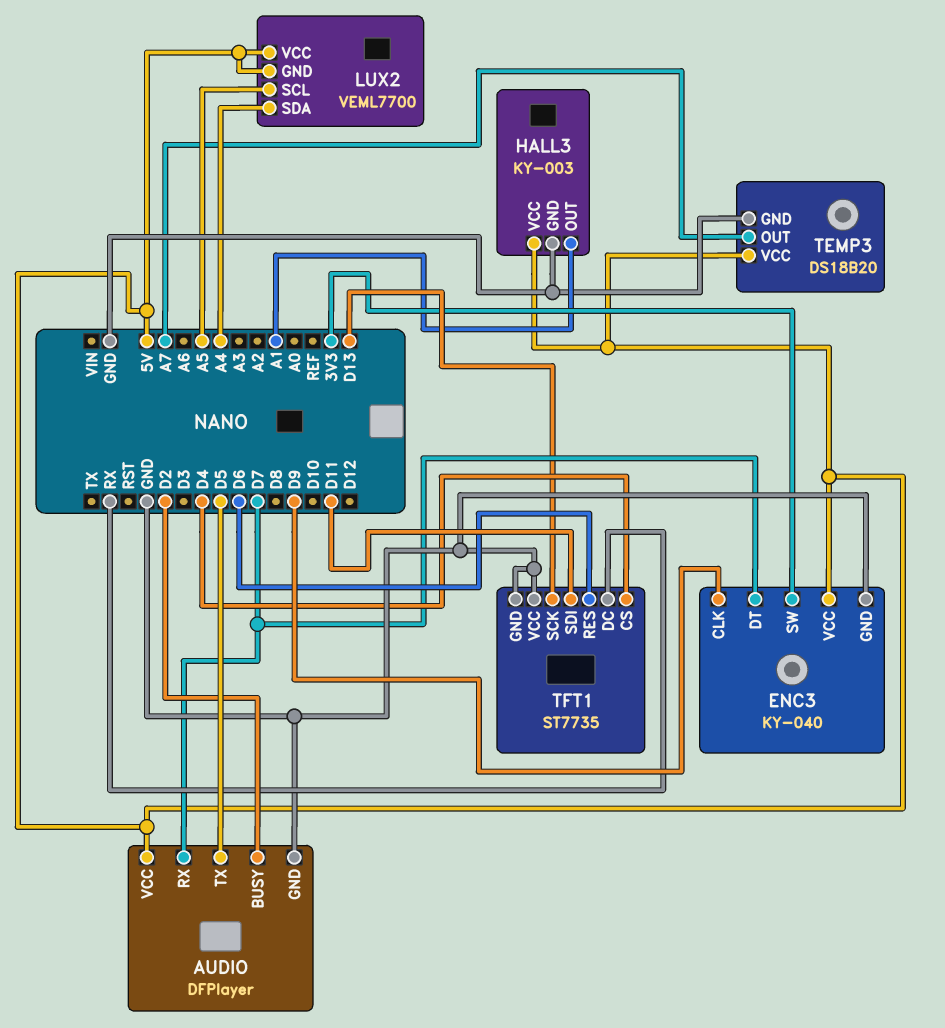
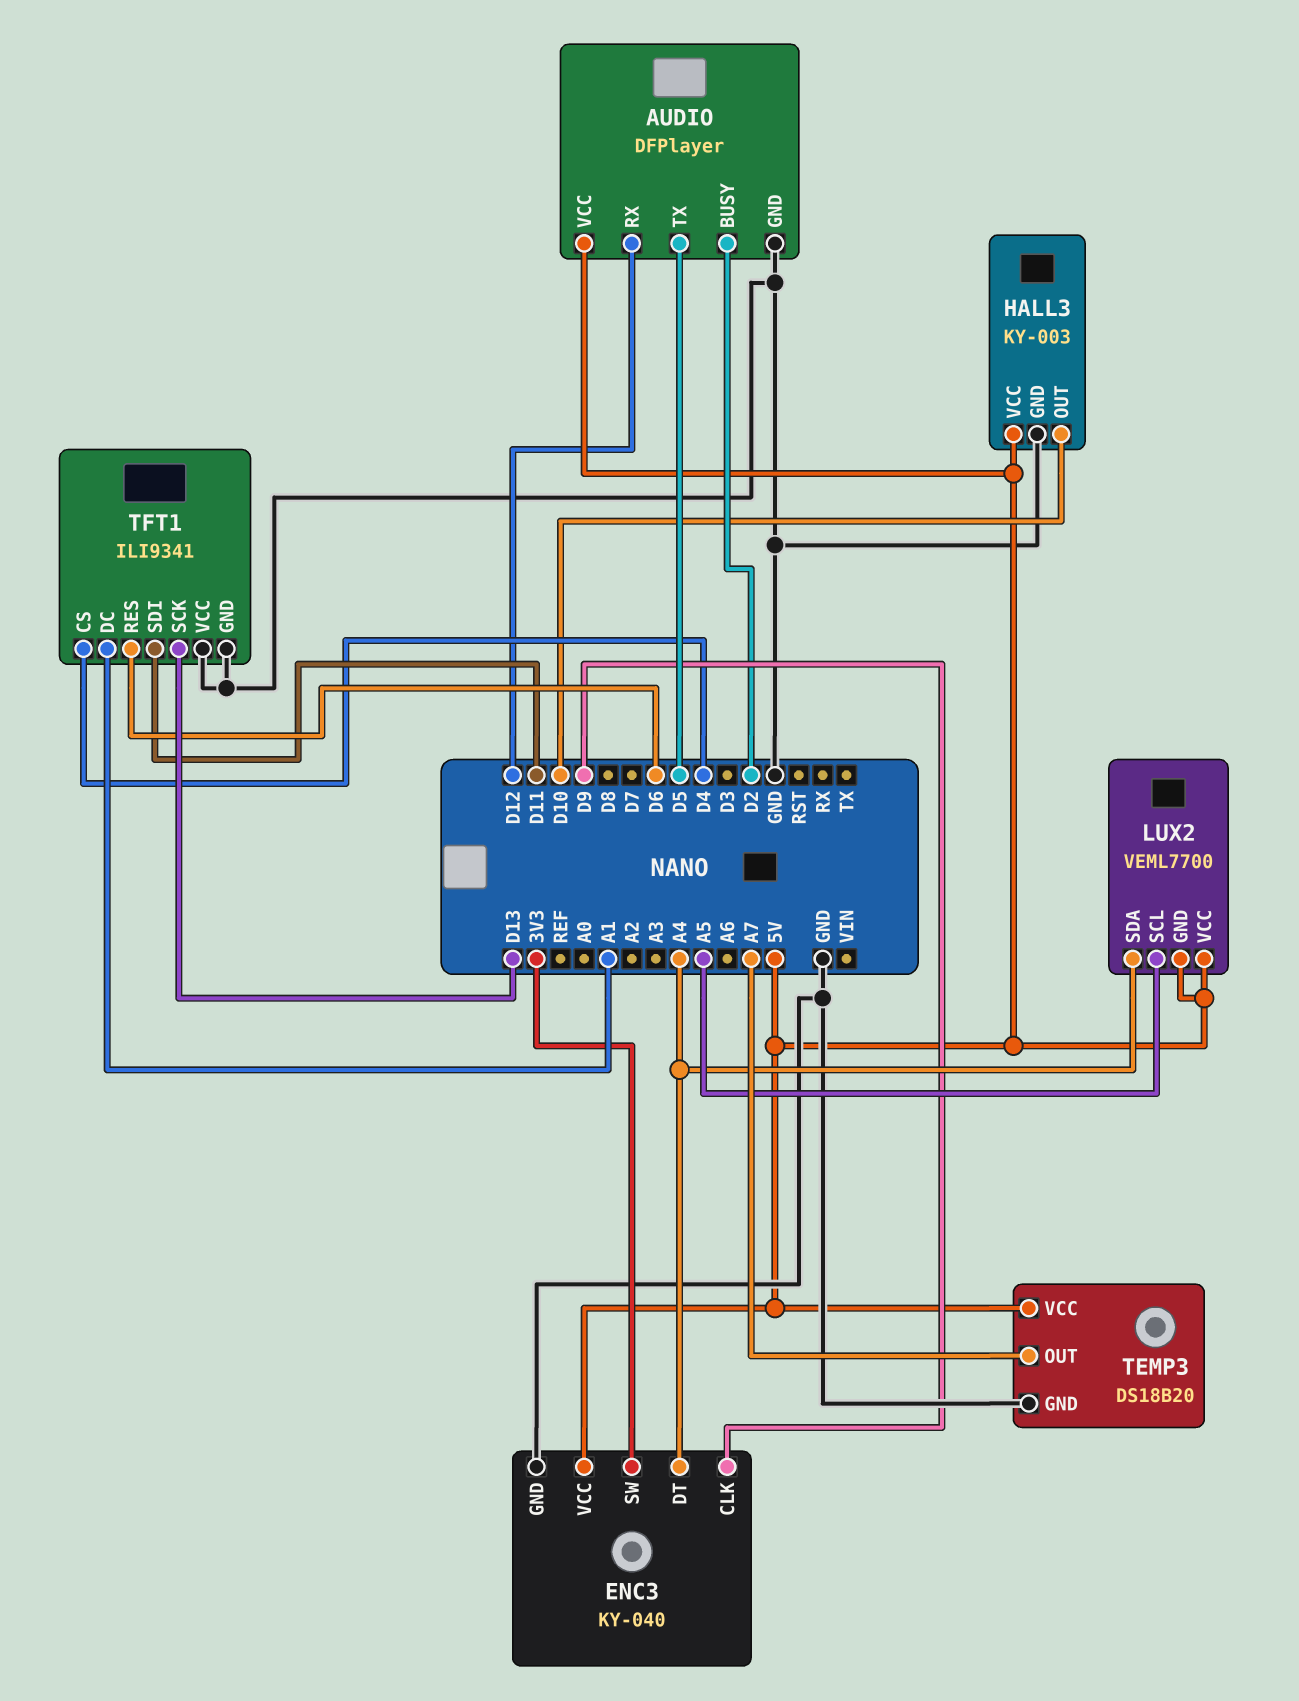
AUDIO pin RX: D7 -> D12
ENC3 pin DT: D7 -> A4
HALL3 pin OUT: A1 -> D10
TFT1: ST7735 -> ILI9341
TFT1 pin DC: RX -> A1

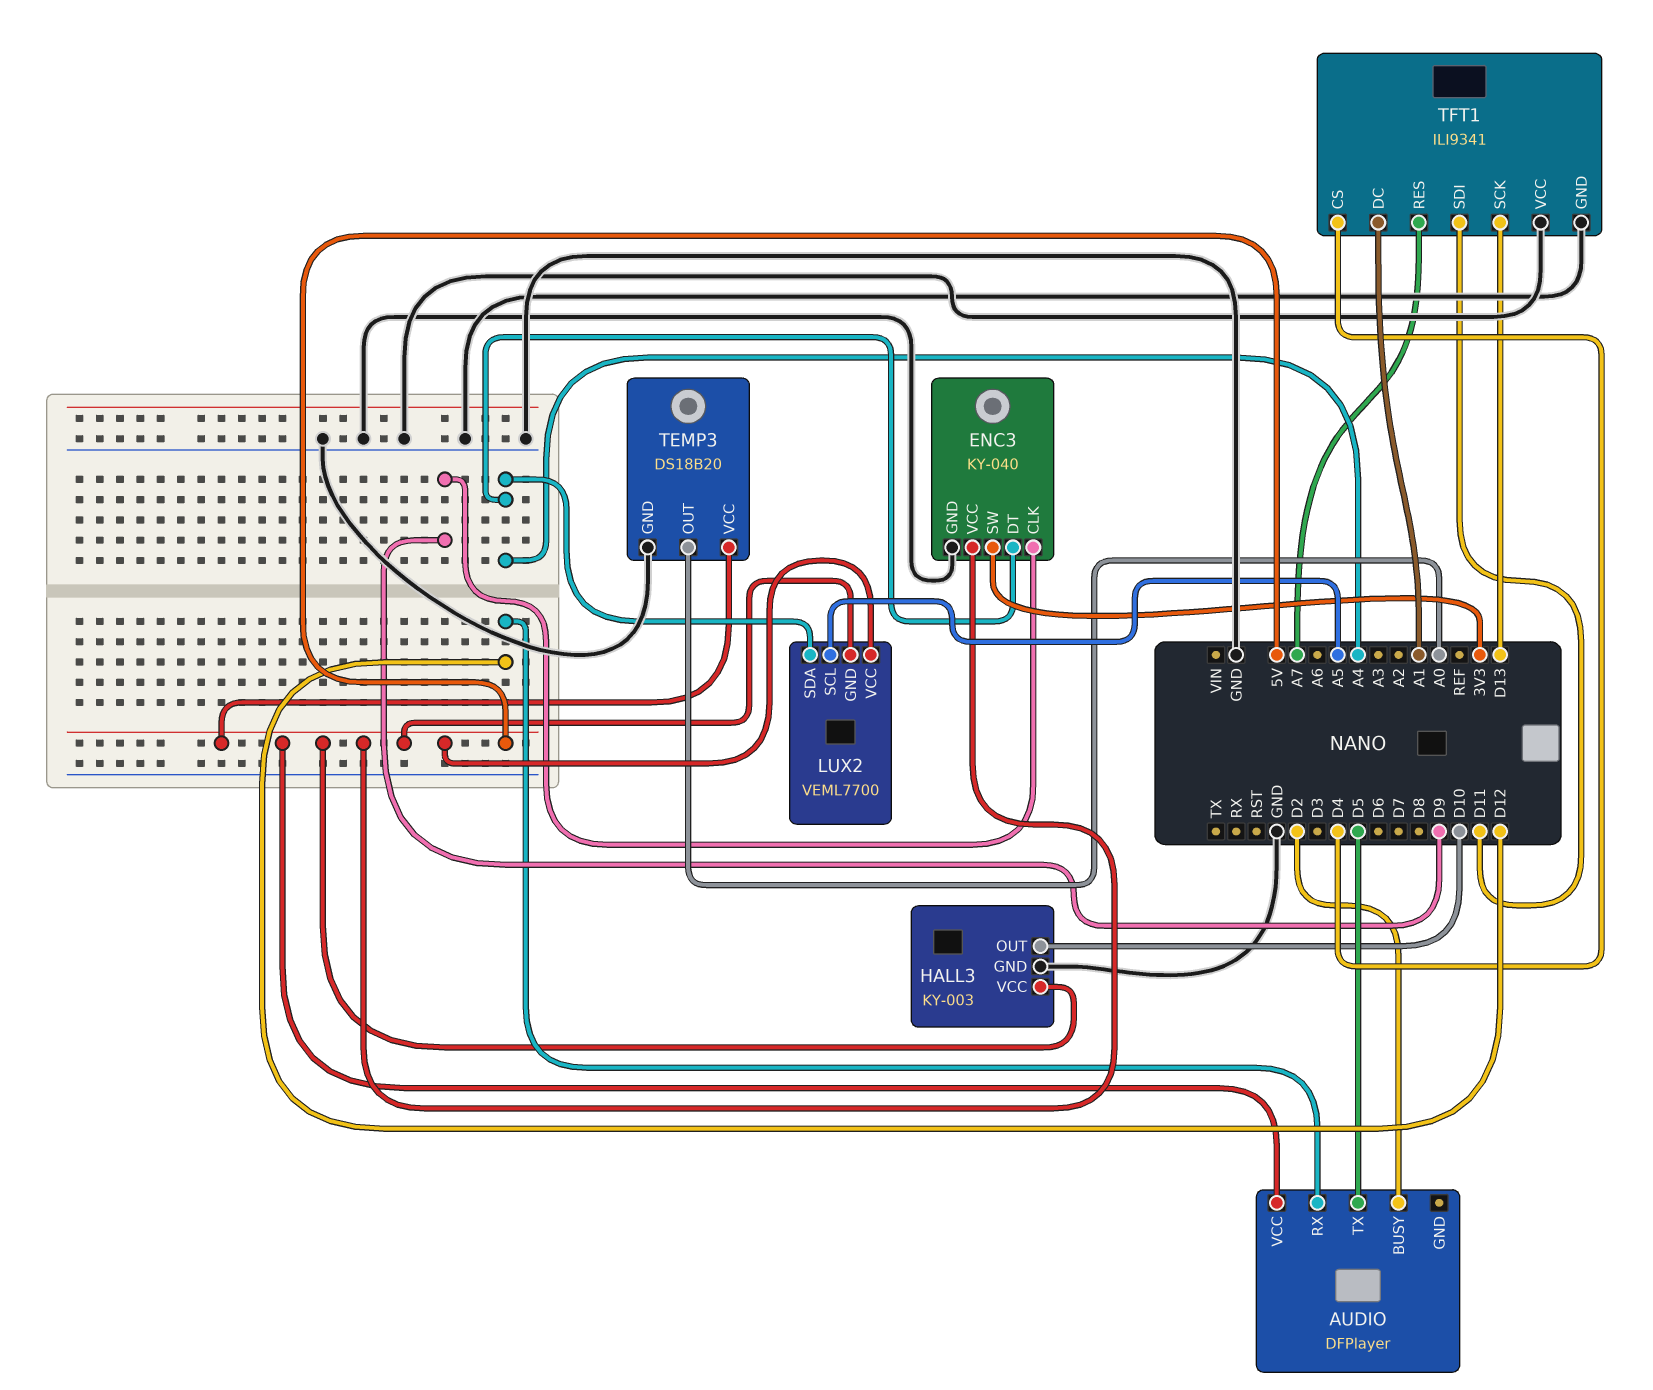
AUDIO pin GND: GND -> none
TEMP3 pin OUT: A7 -> A0
TFT1 pin RES: D6 -> A7

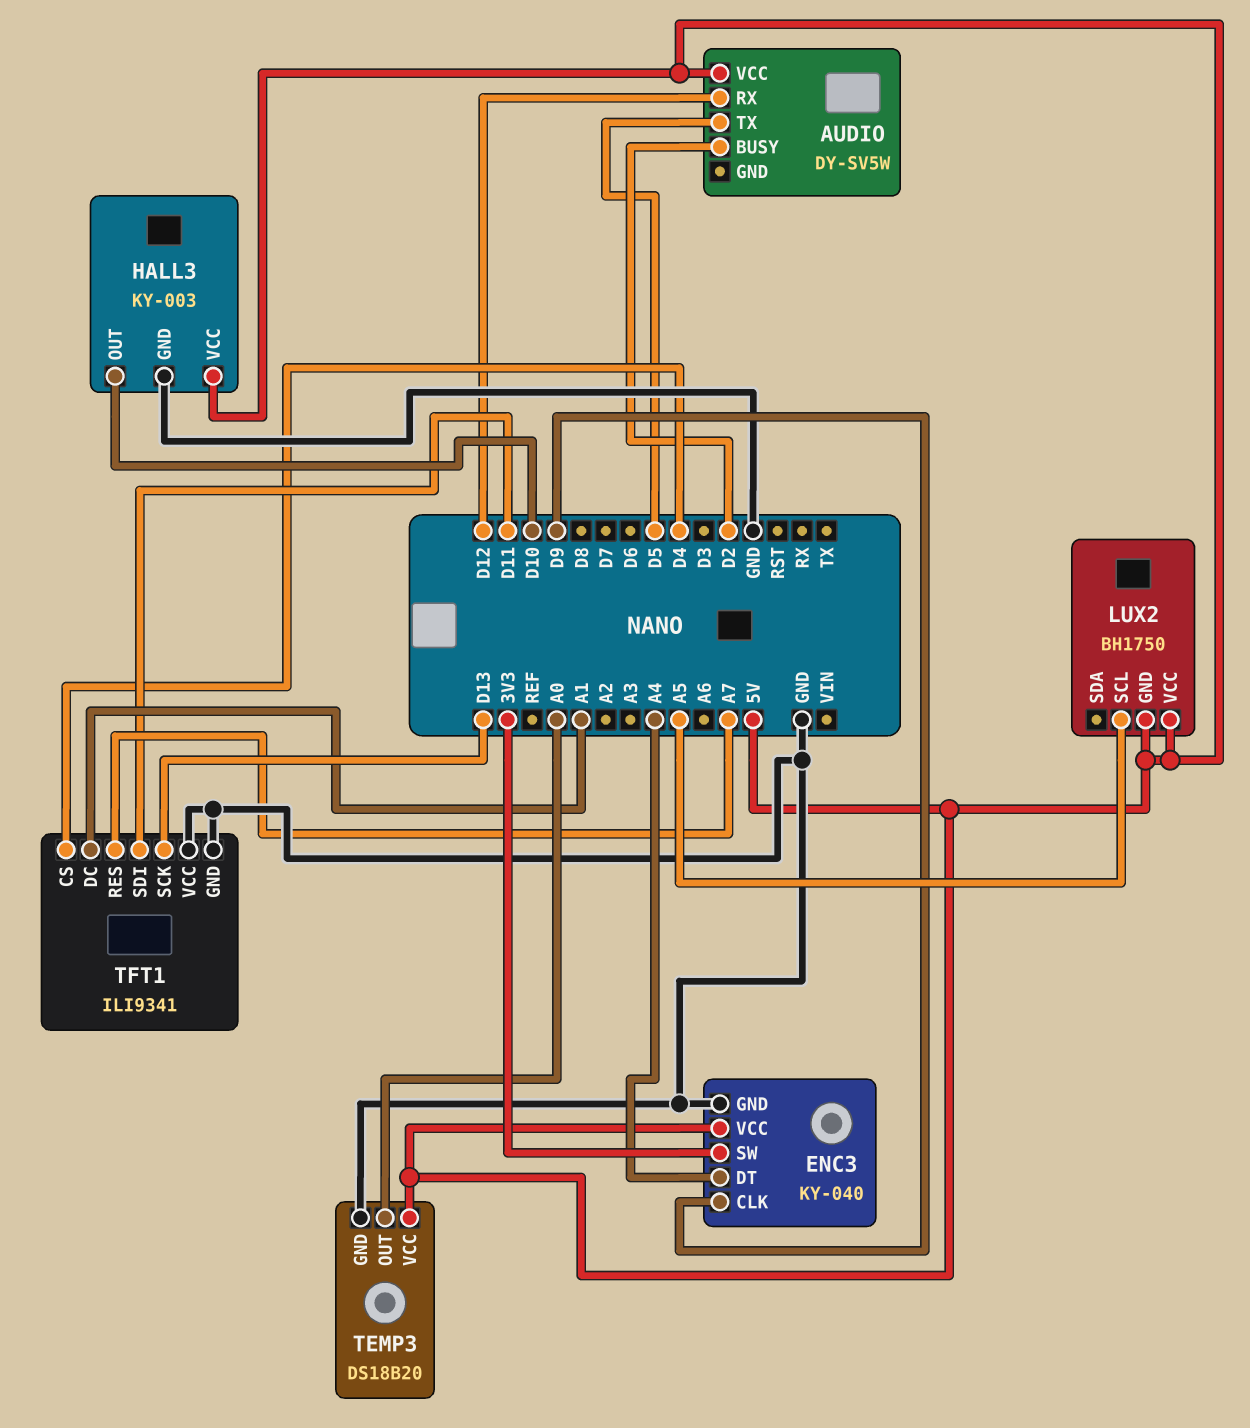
AUDIO: DFPlayer -> DY-SV5W
LUX2: VEML7700 -> BH1750
LUX2 pin SDA: A4 -> none

